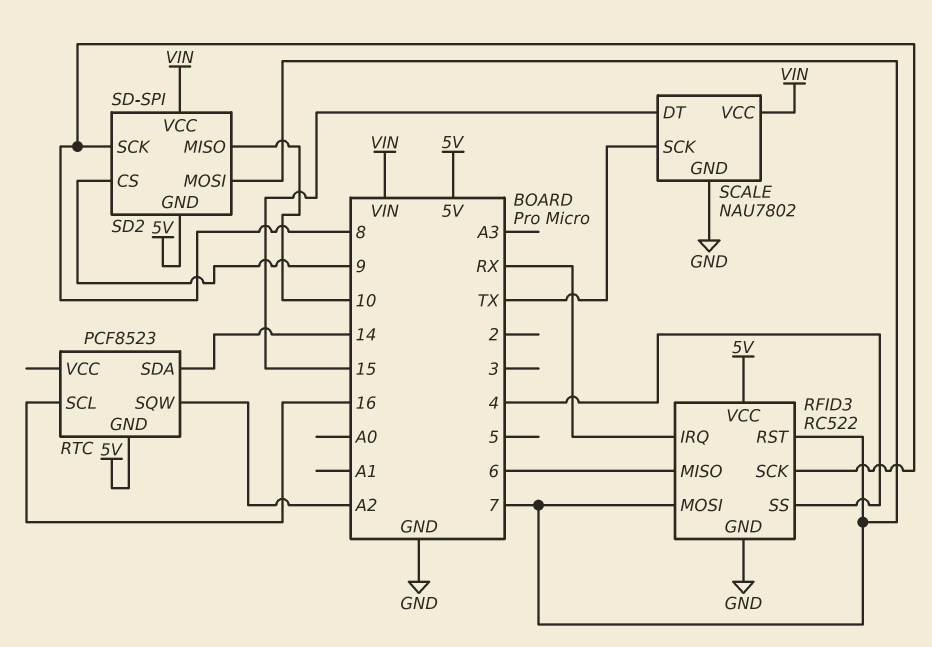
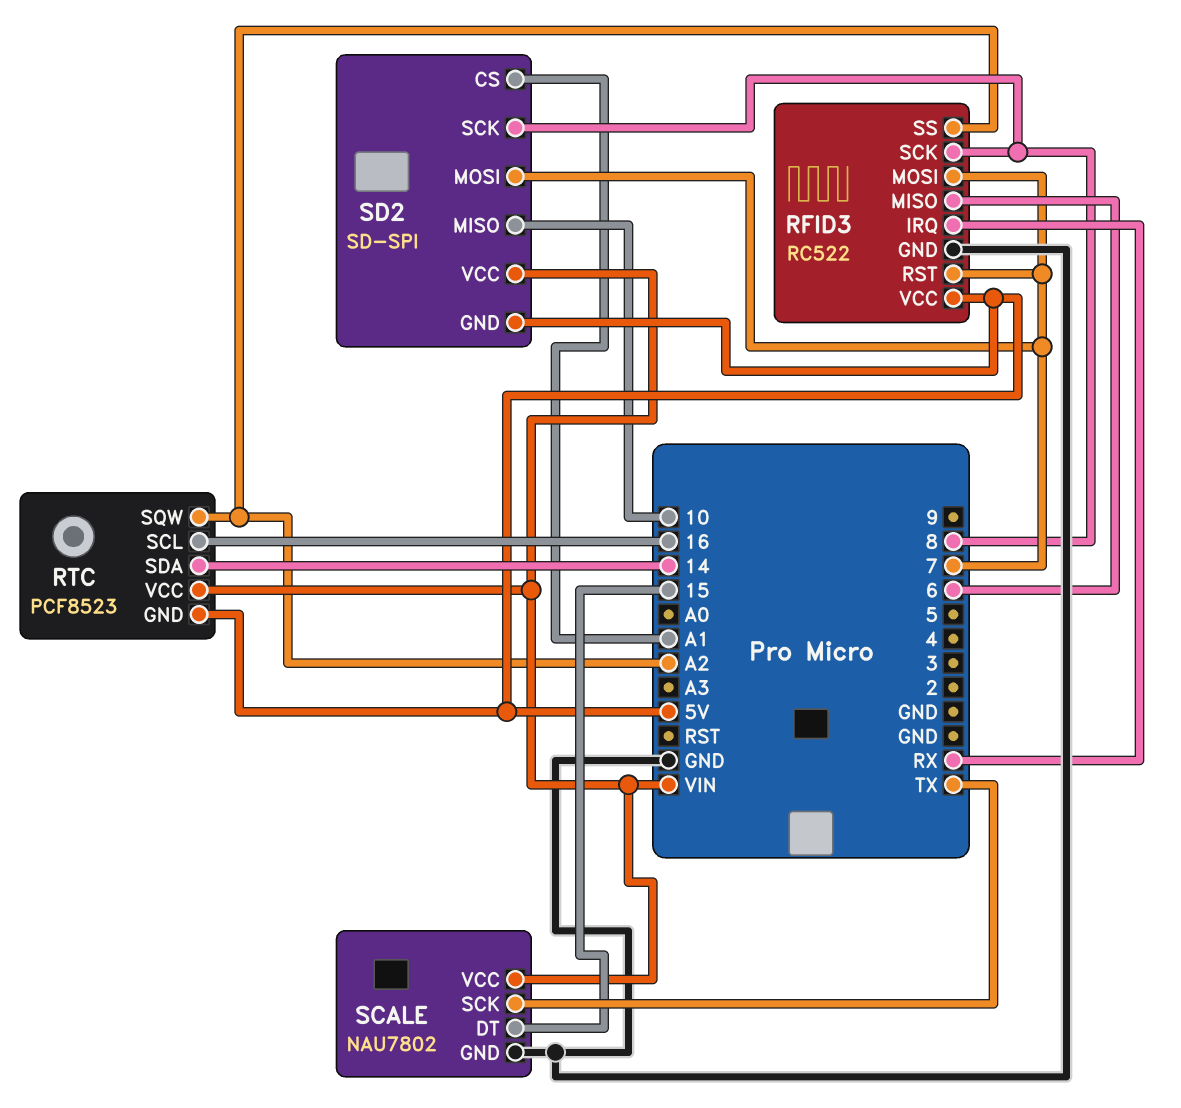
RFID3 pin SS: 4 -> A2
RTC pin VCC: none -> VIN
SD2 pin CS: 9 -> A1

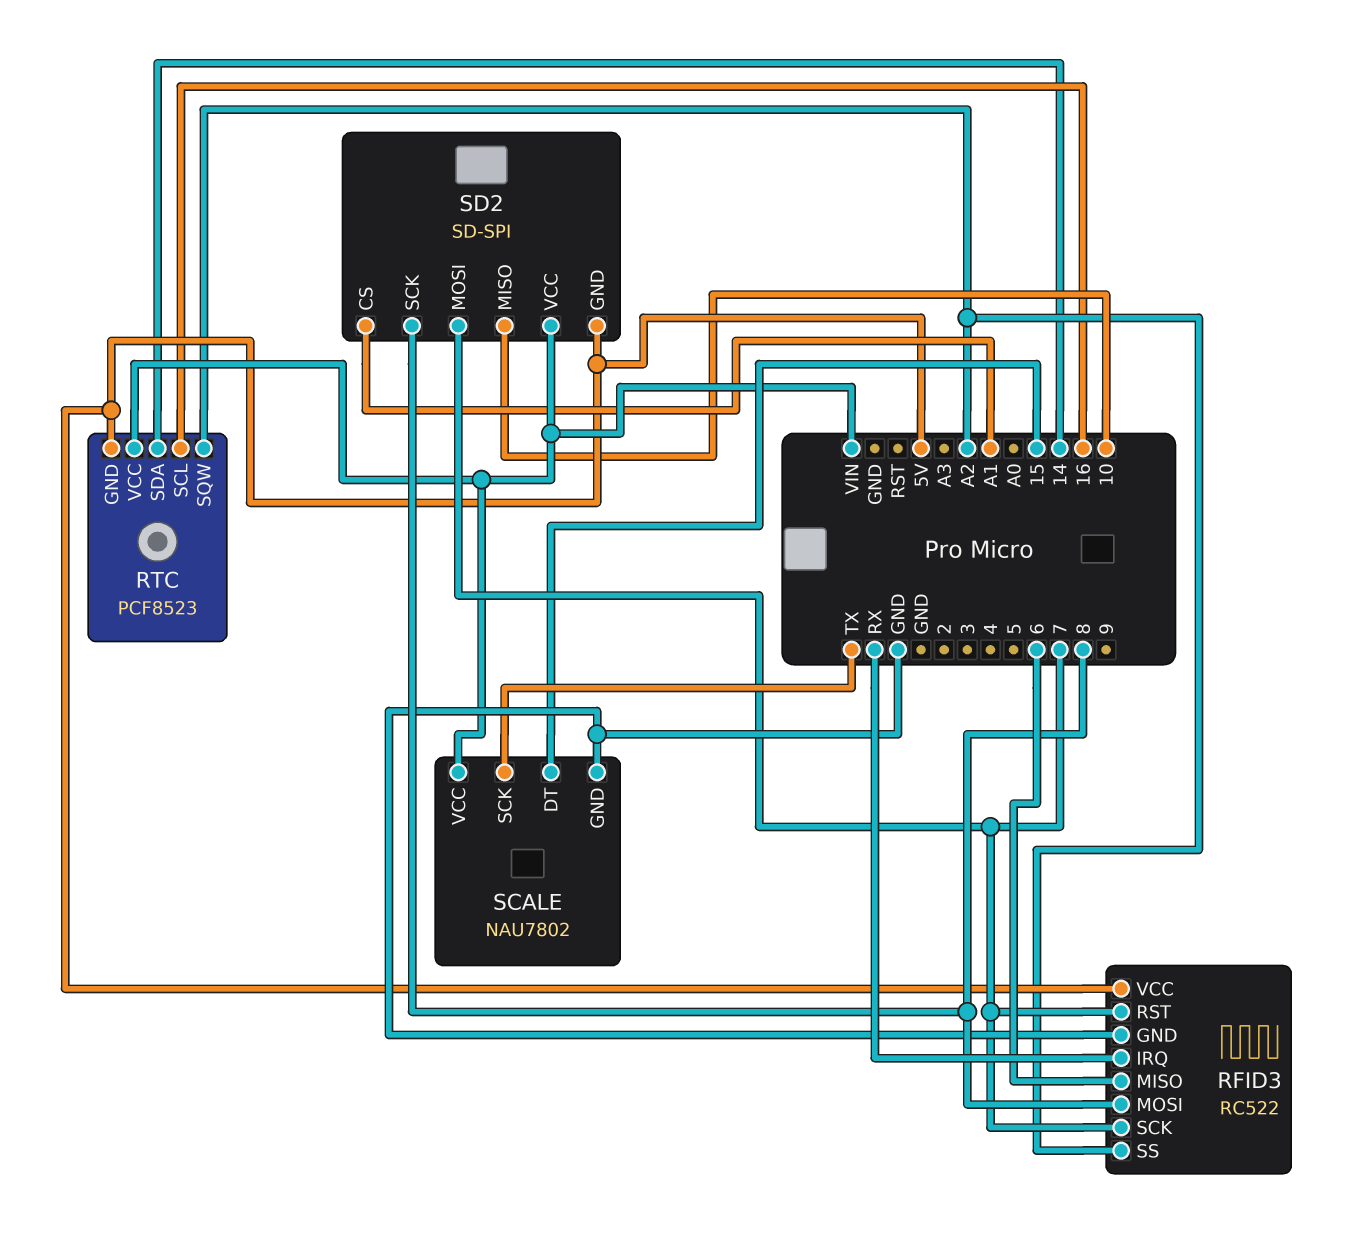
RFID3 pin MOSI: 7 -> 8
RFID3 pin SCK: 8 -> 7

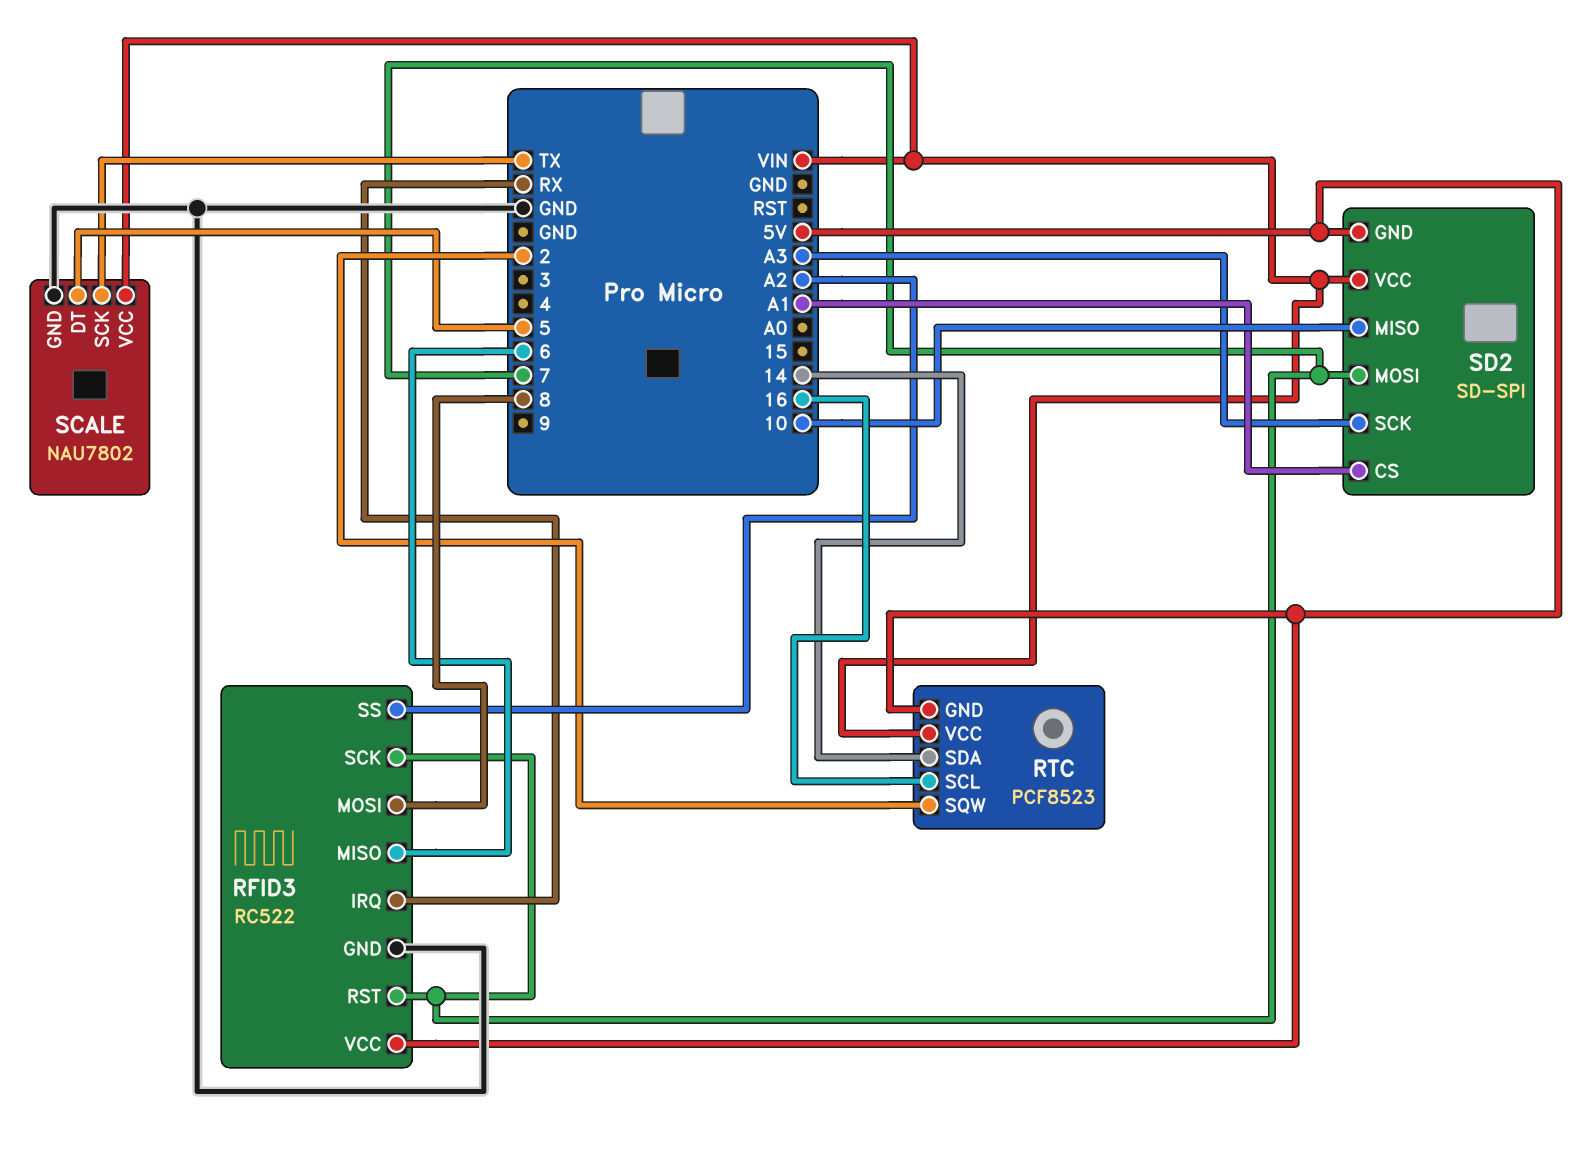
RTC pin SQW: A2 -> 2
SCALE pin DT: 15 -> 5
SD2 pin SCK: 8 -> A3

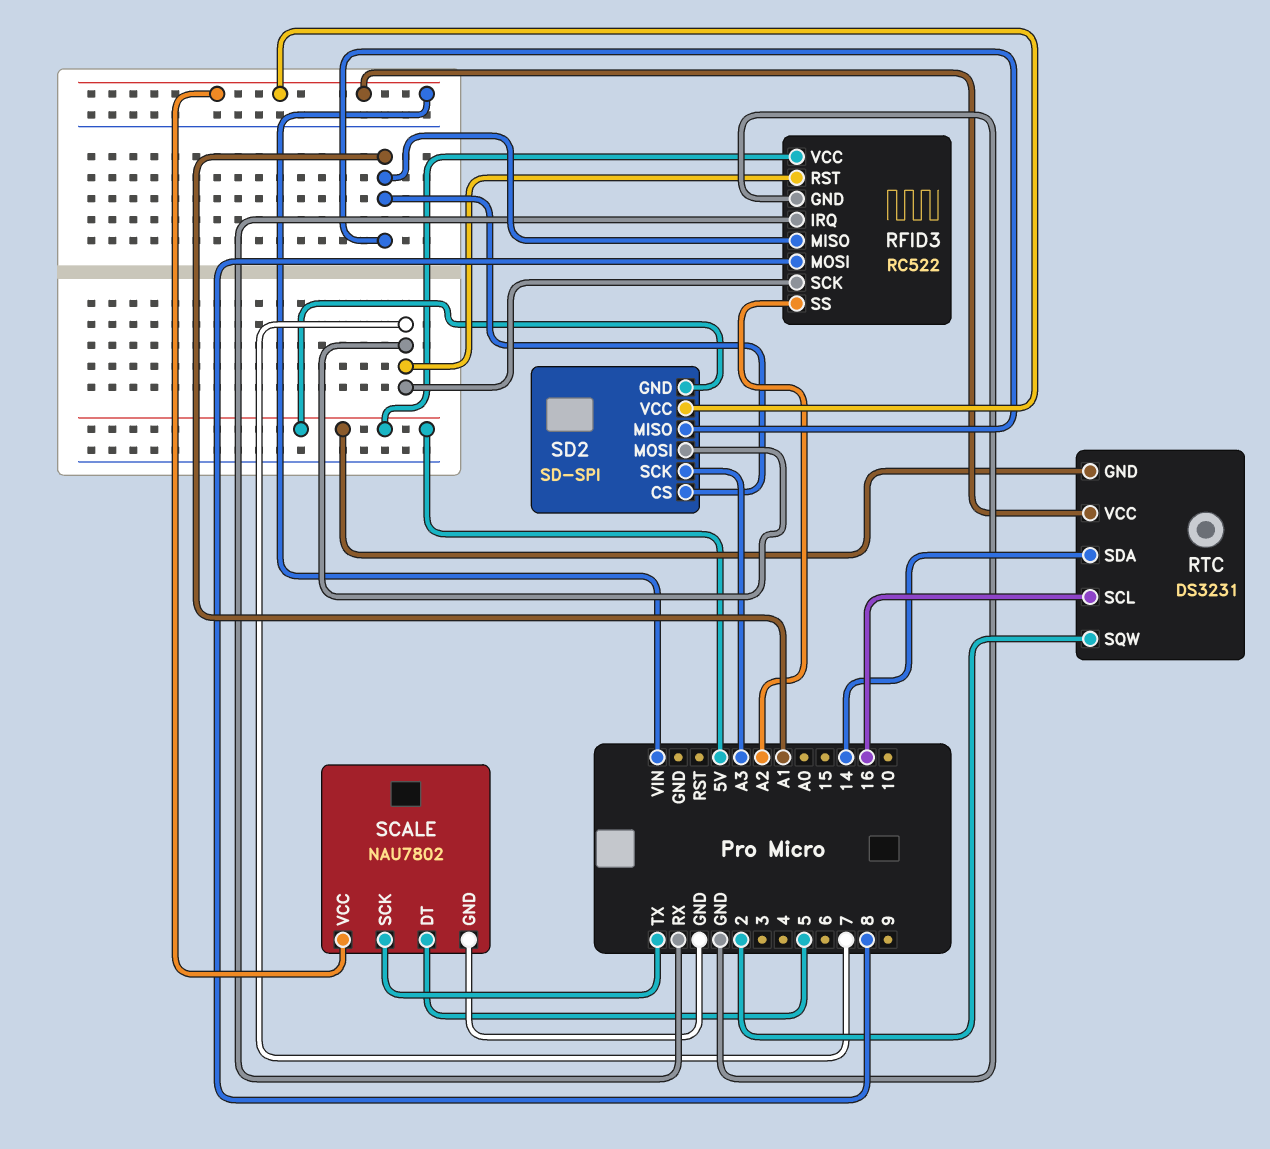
RFID3 pin MISO: 6 -> A1
RTC: PCF8523 -> DS3231
SD2 pin MISO: 10 -> A1

